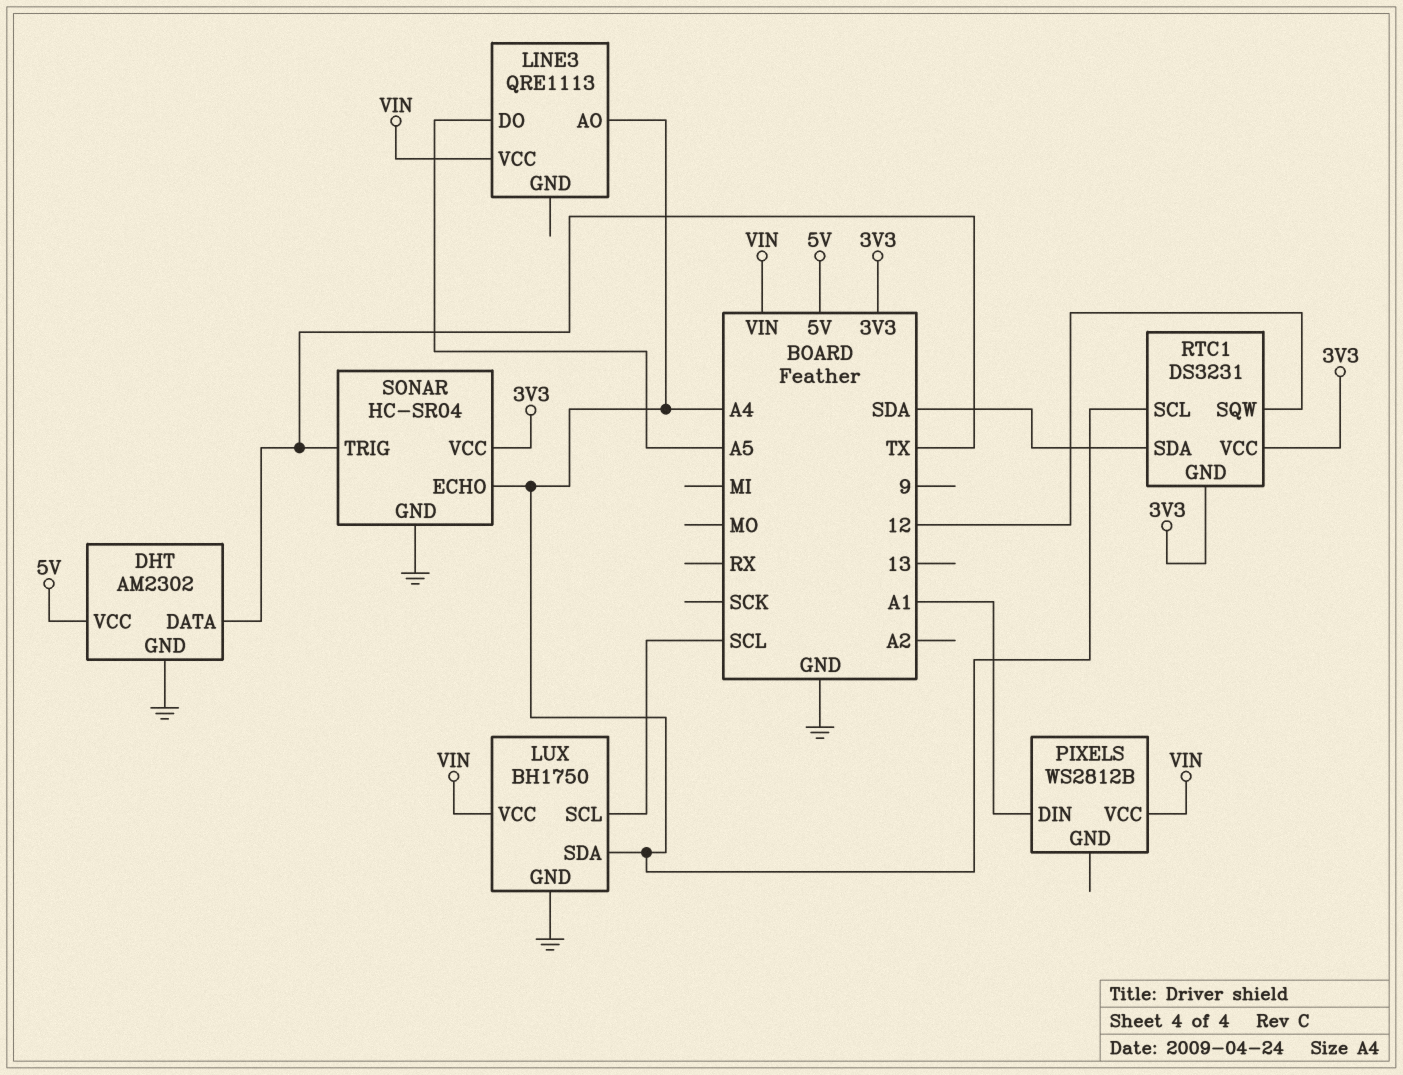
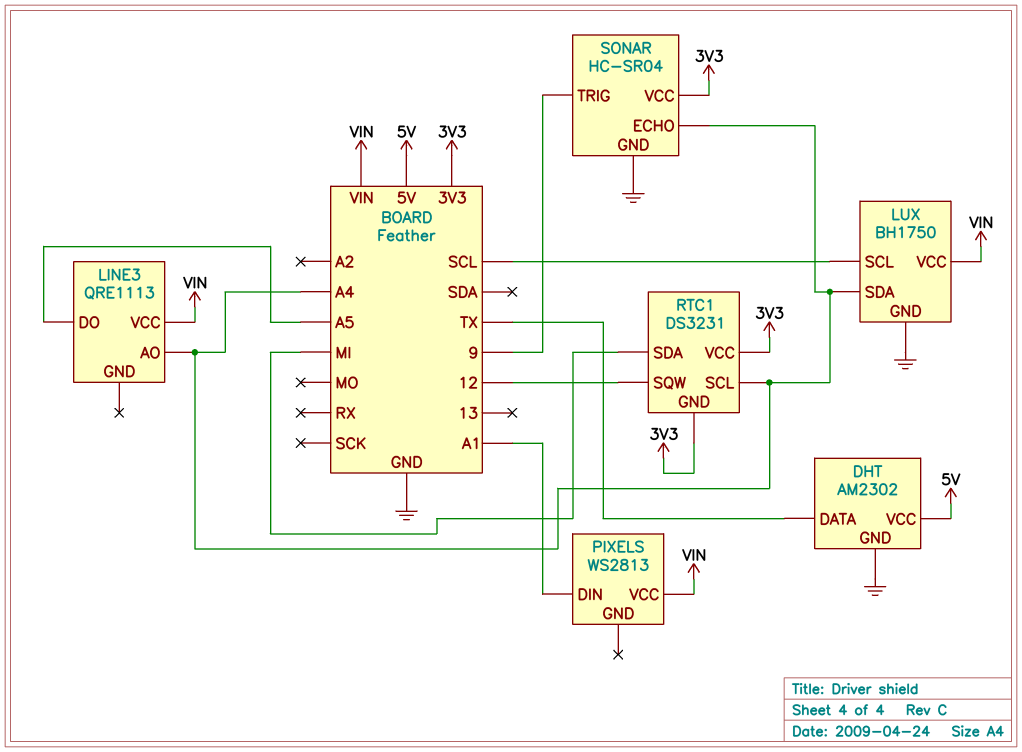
PIXELS: WS2812B -> WS2813
RTC1 pin SDA: SDA -> MI
SONAR pin TRIG: TX -> 9

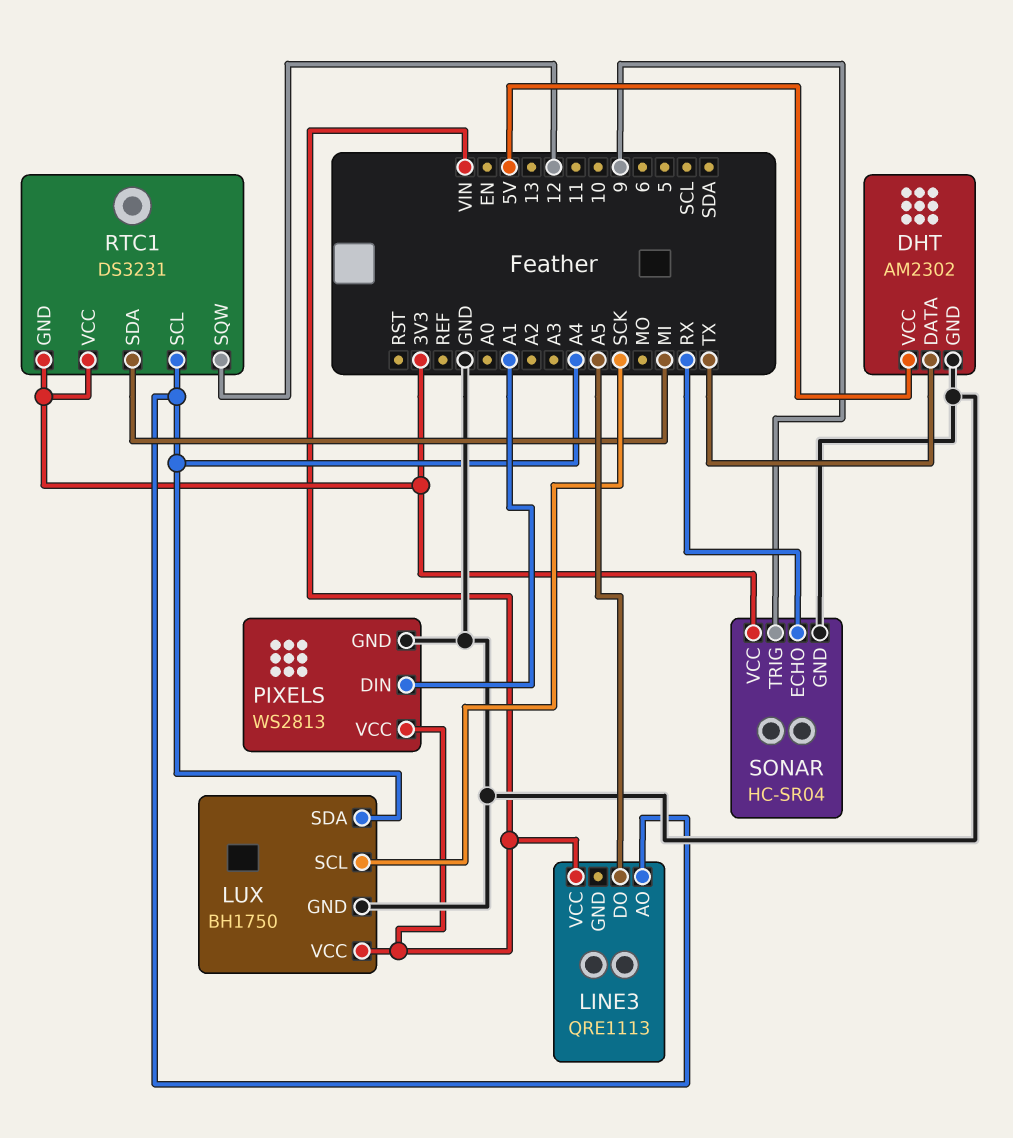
LUX pin SCL: SCL -> SCK
PIXELS pin GND: none -> GND
SONAR pin ECHO: A4 -> RX

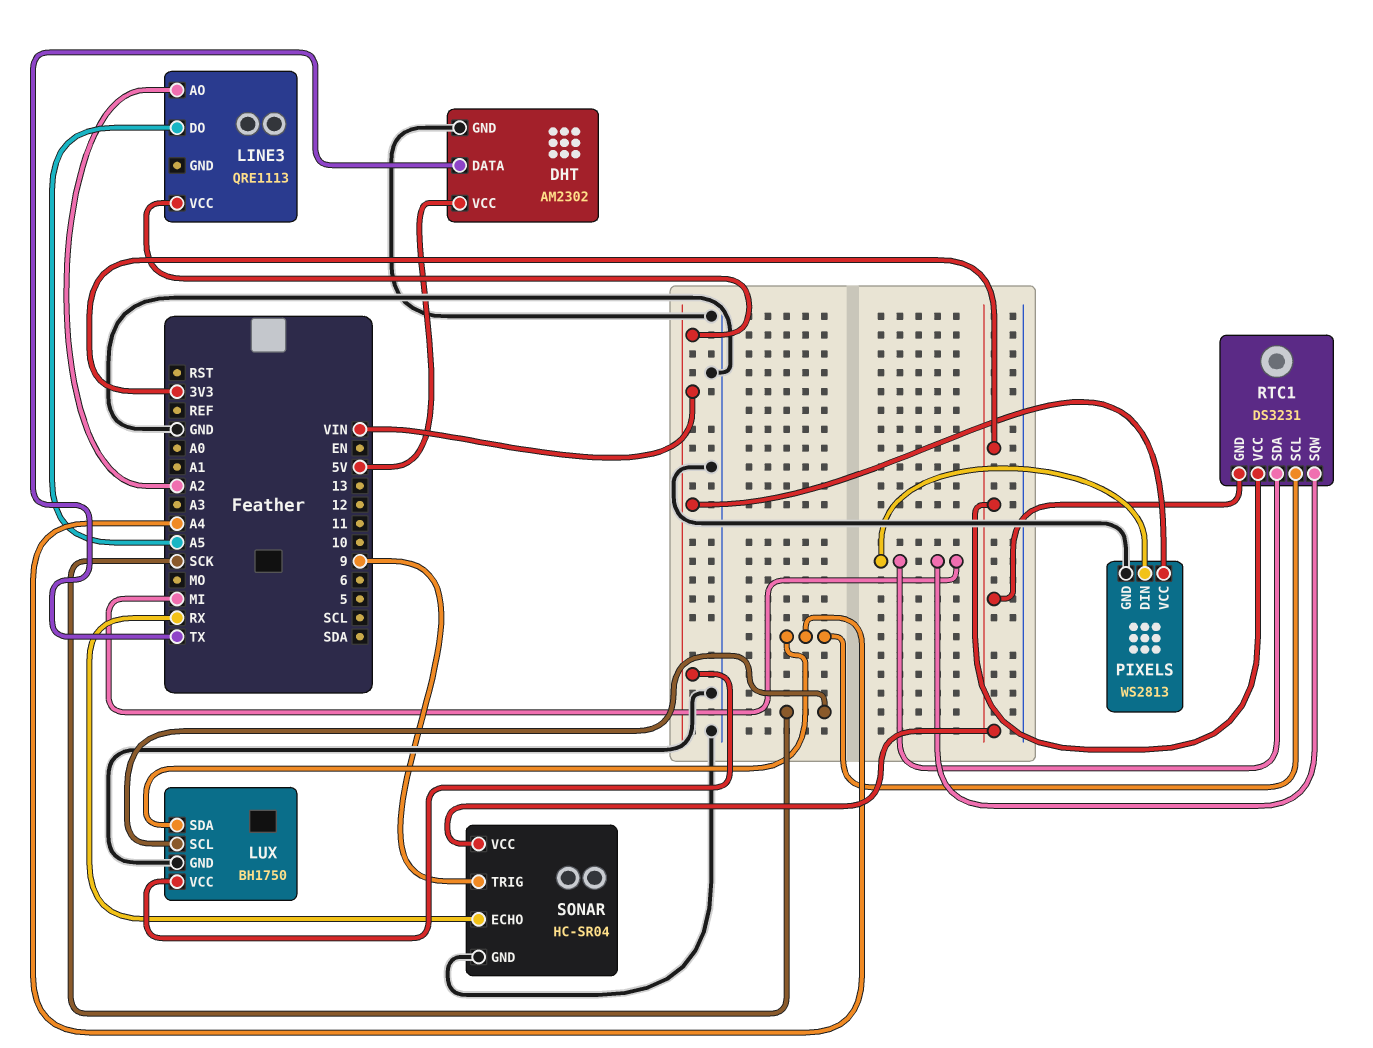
LINE3 pin AO: A4 -> A2
PIXELS pin DIN: A1 -> MI
RTC1 pin SQW: 12 -> MI

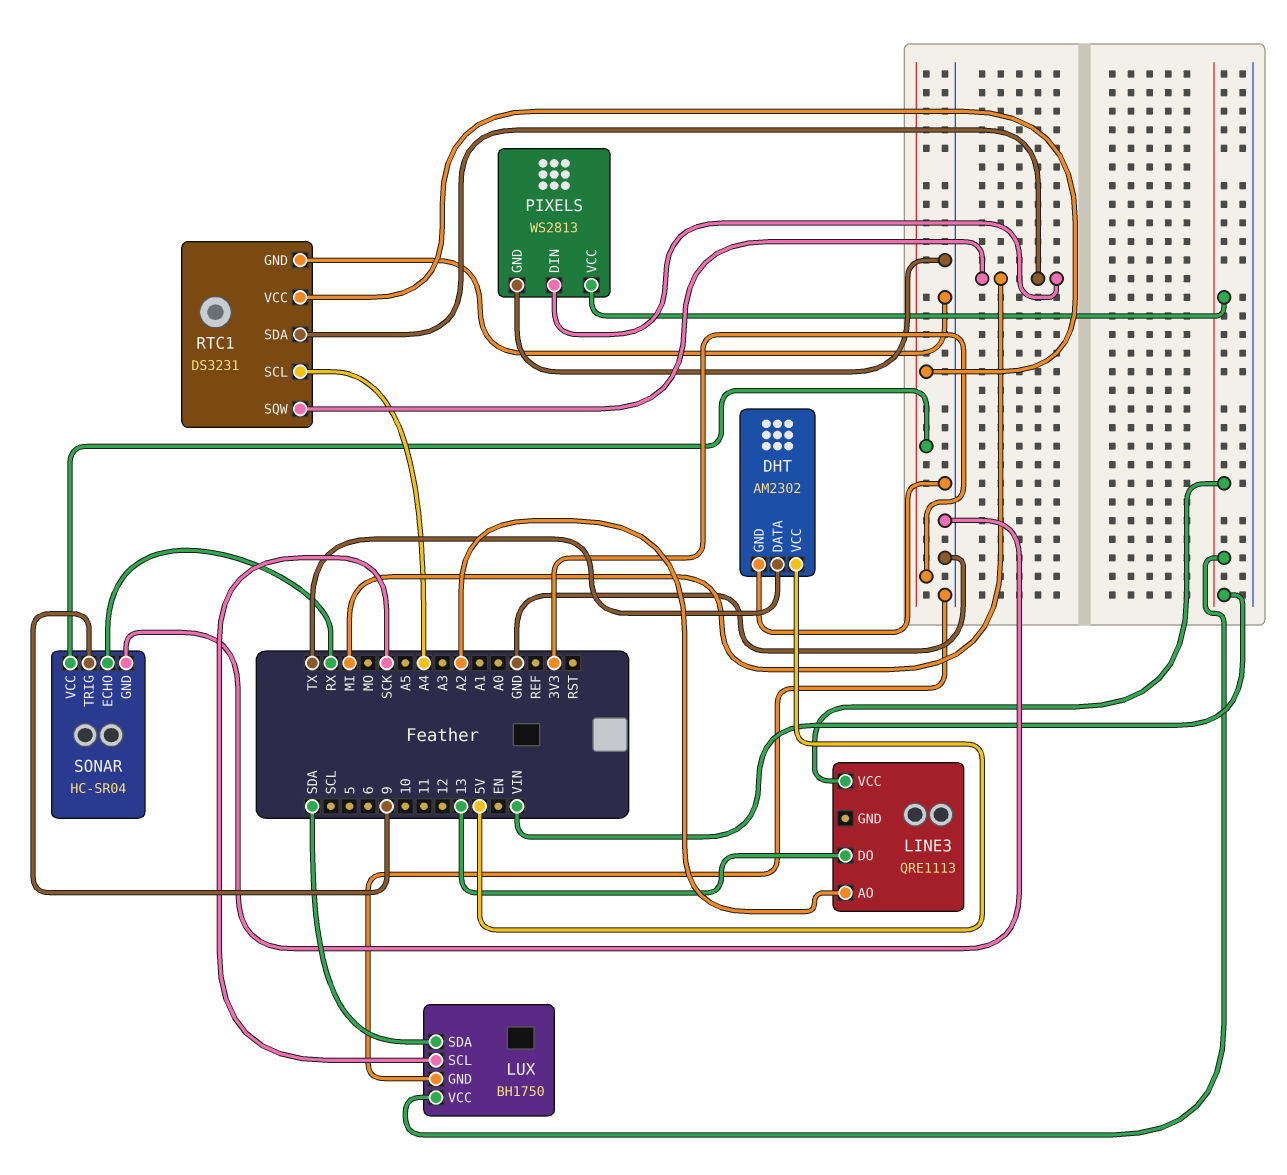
LINE3 pin DO: A5 -> 13
LUX pin SDA: A4 -> SDA
RTC1 pin GND: 3V3 -> GND

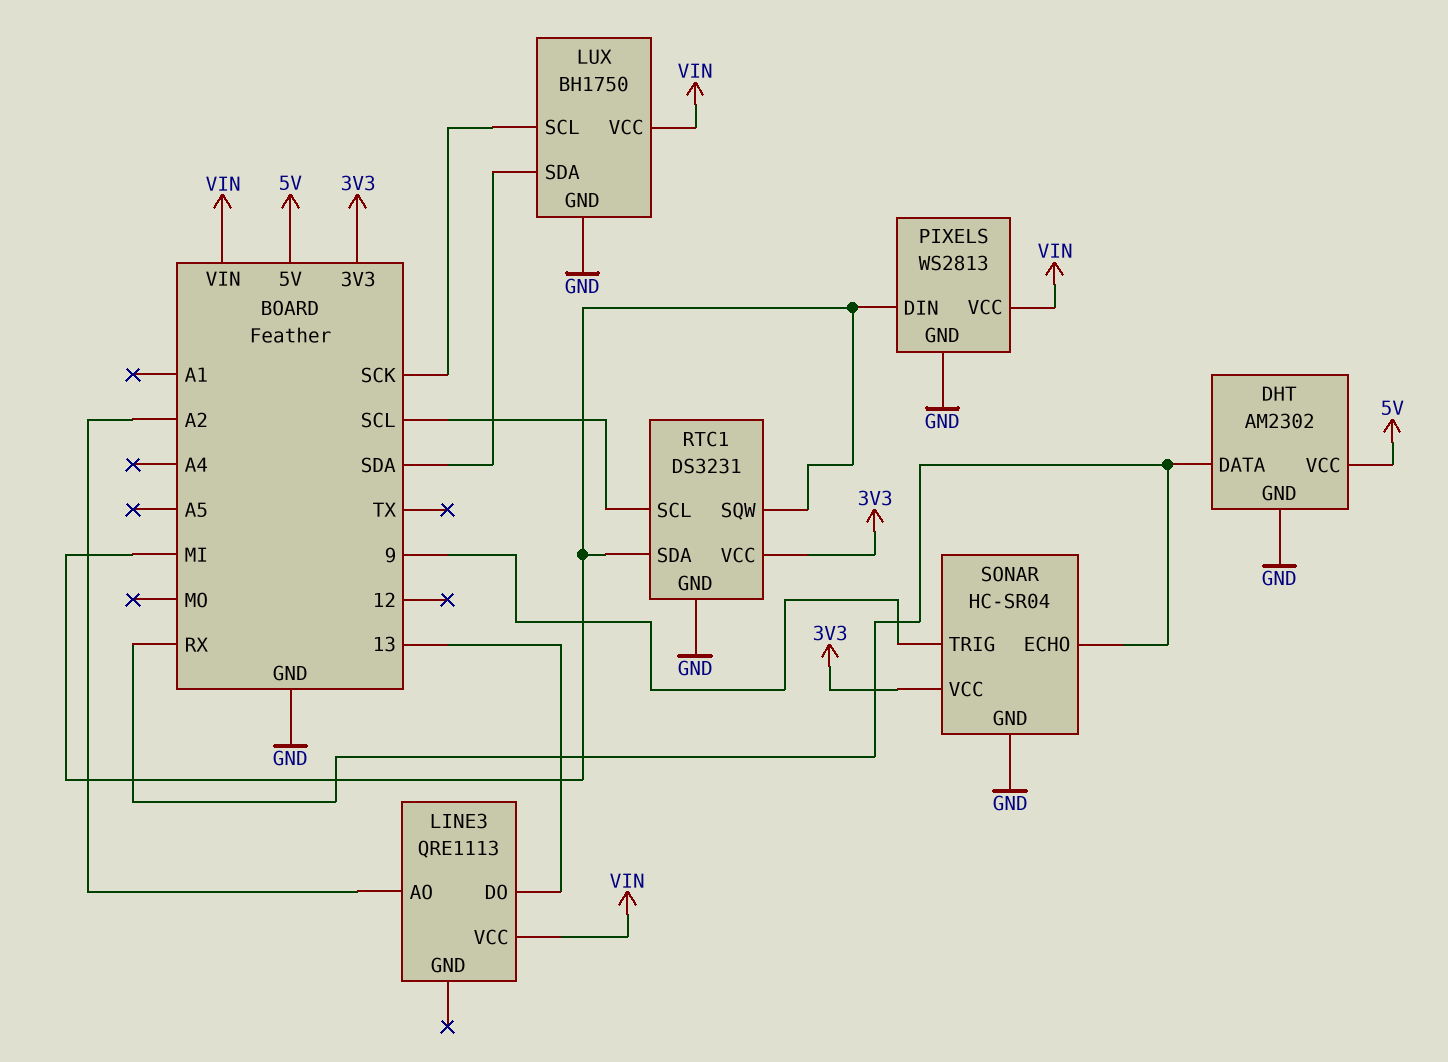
DHT pin DATA: TX -> RX
RTC1 pin SCL: A4 -> SCL

